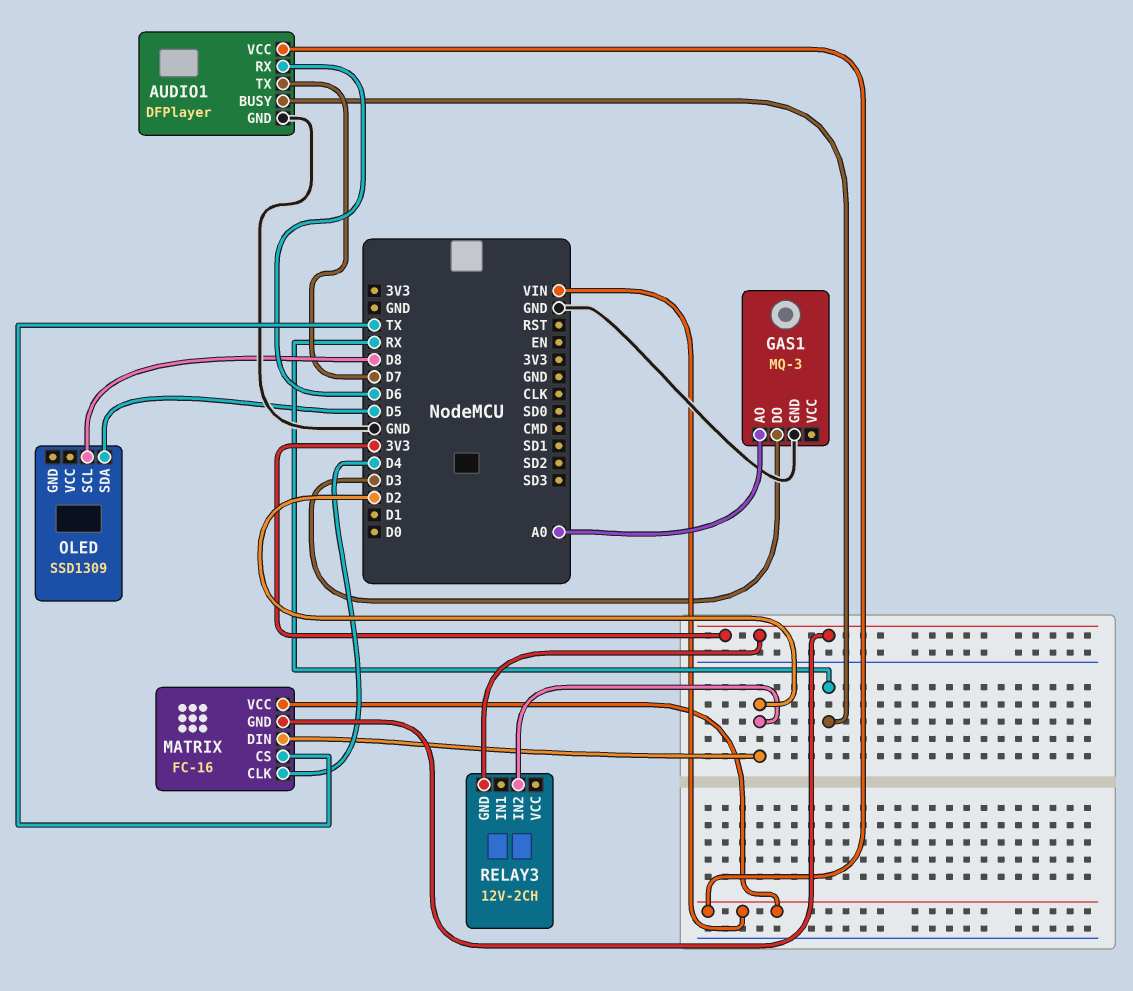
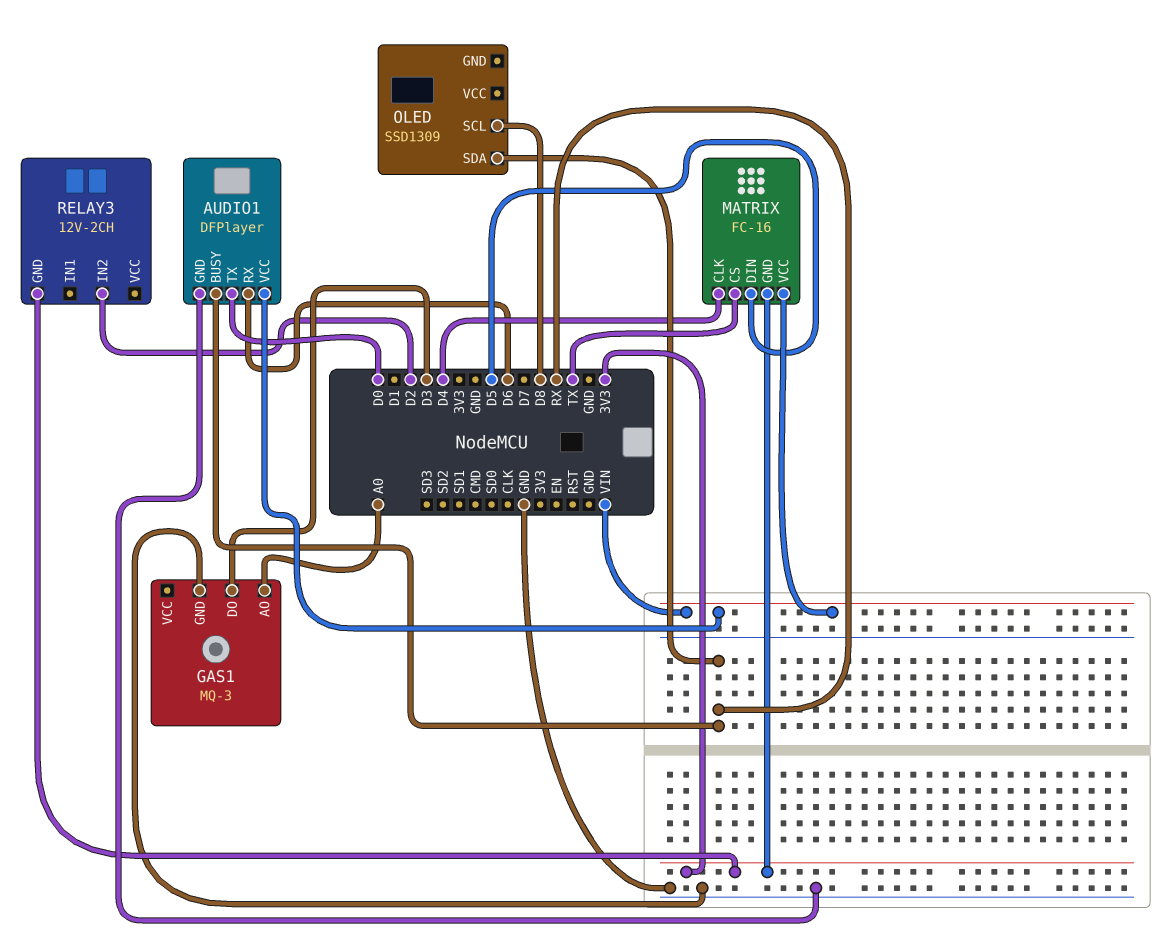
AUDIO1 pin TX: D7 -> D0
MATRIX pin DIN: D2 -> D5
OLED pin SDA: D5 -> RX

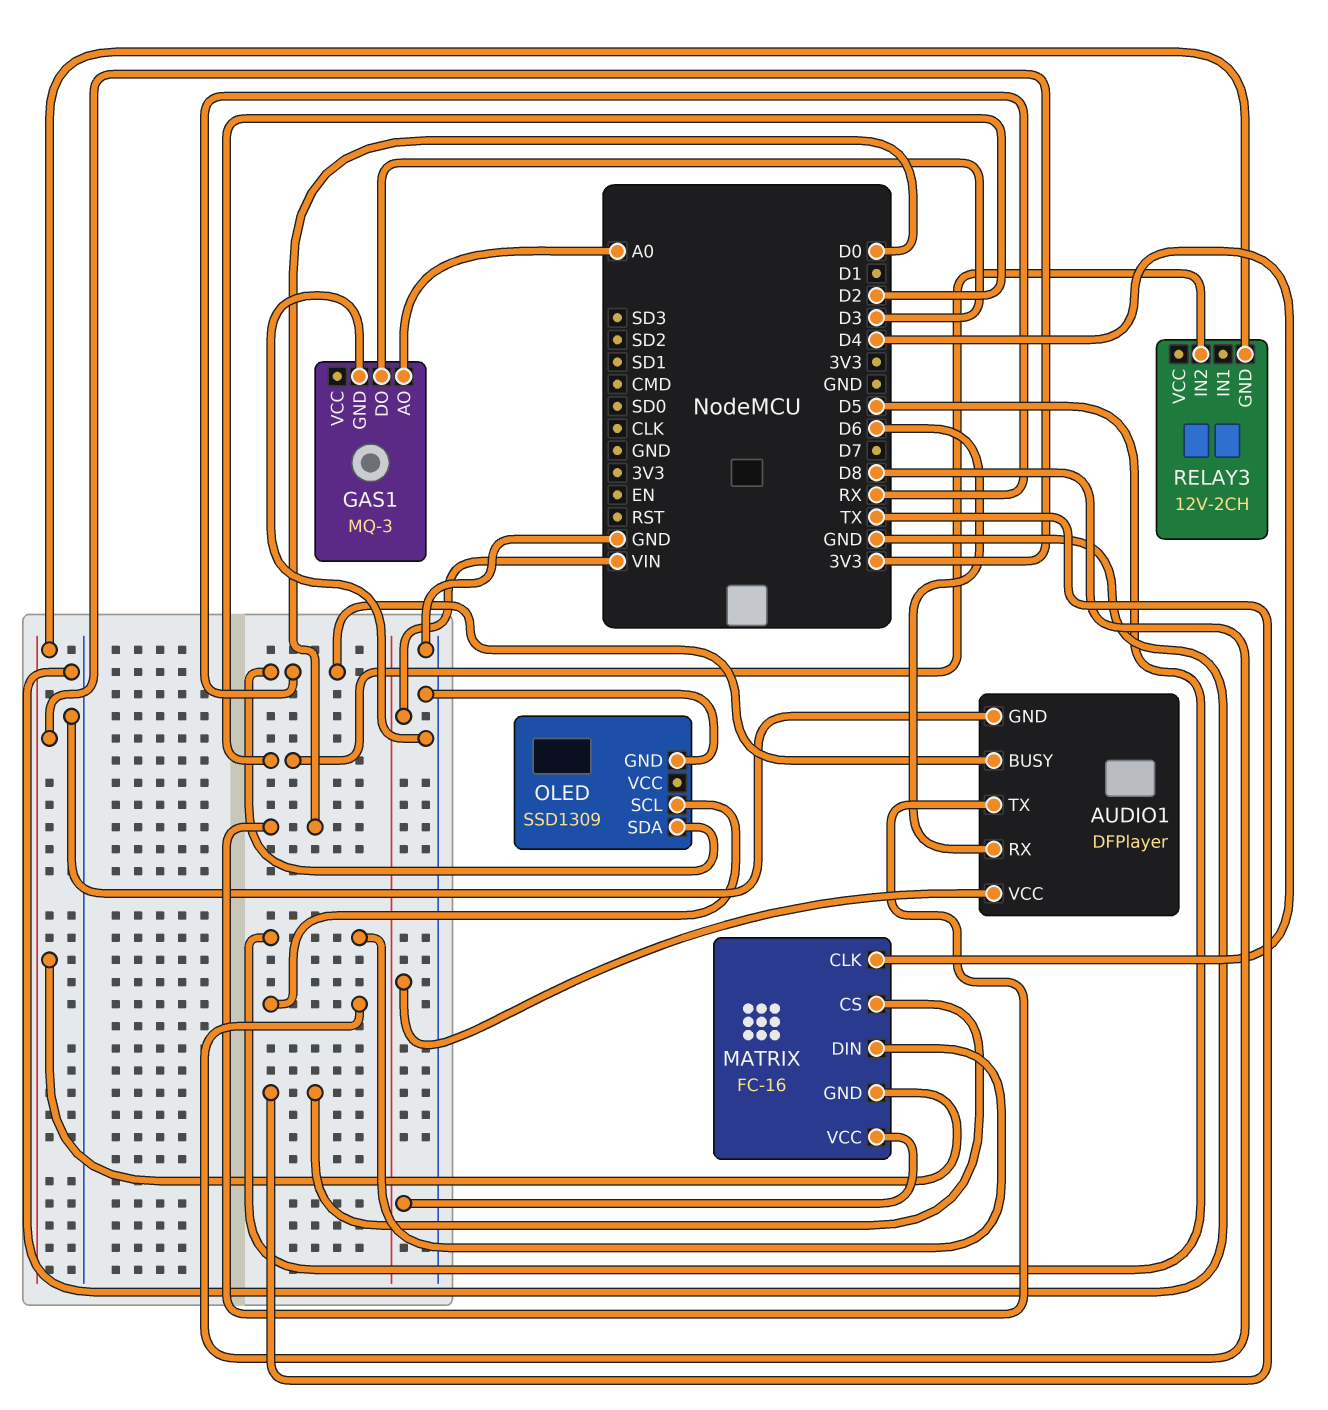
OLED pin GND: none -> GND

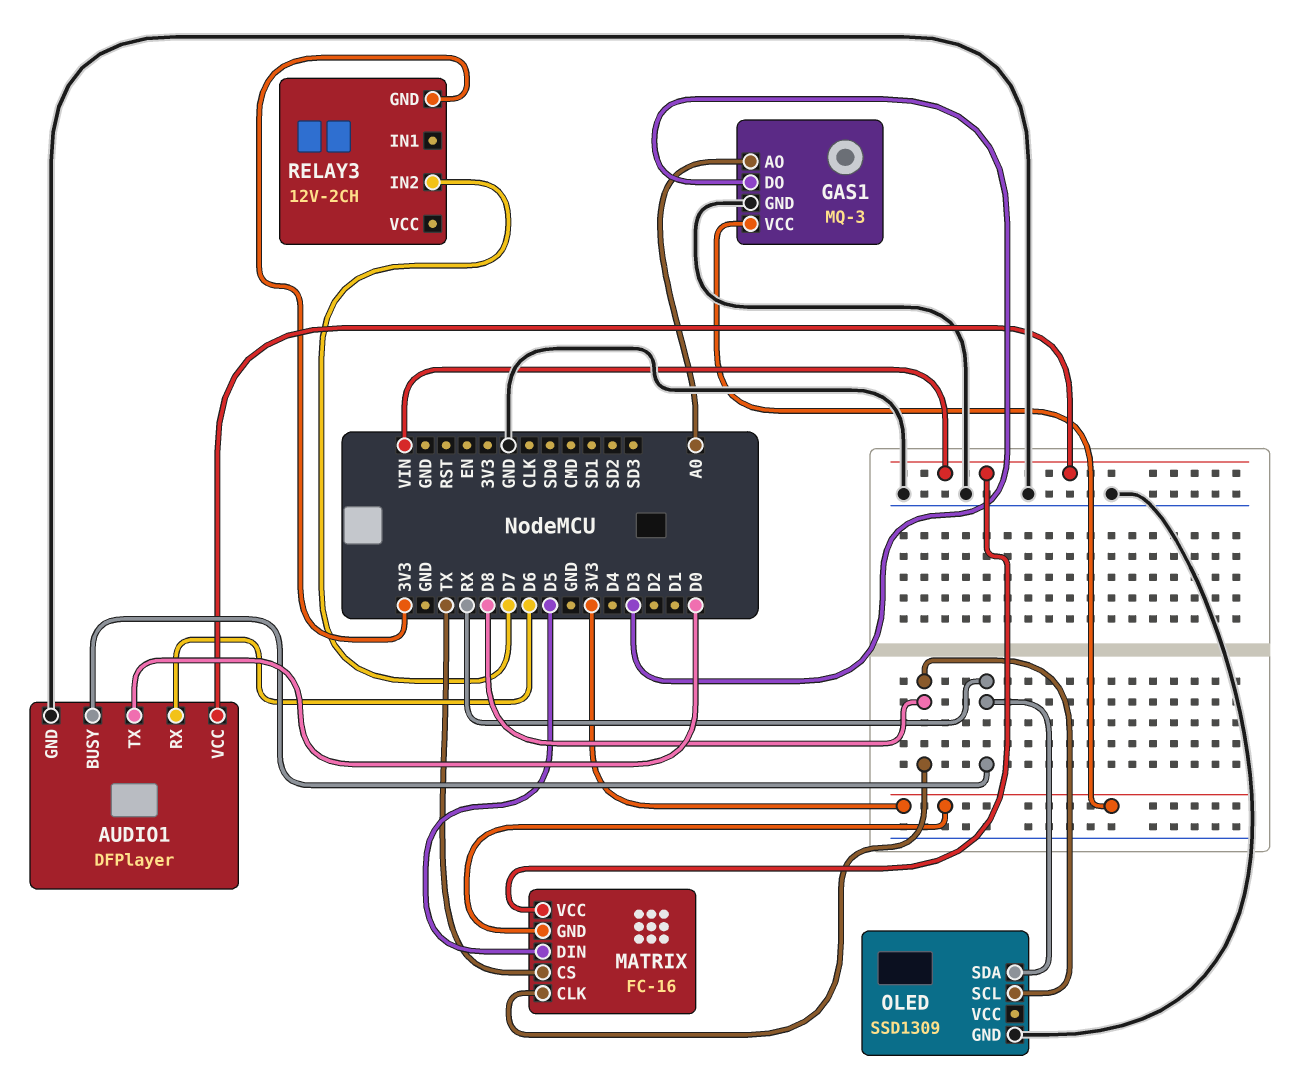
GAS1 pin VCC: none -> 3V3
MATRIX pin CLK: D4 -> D8
RELAY3 pin IN2: D2 -> D7

